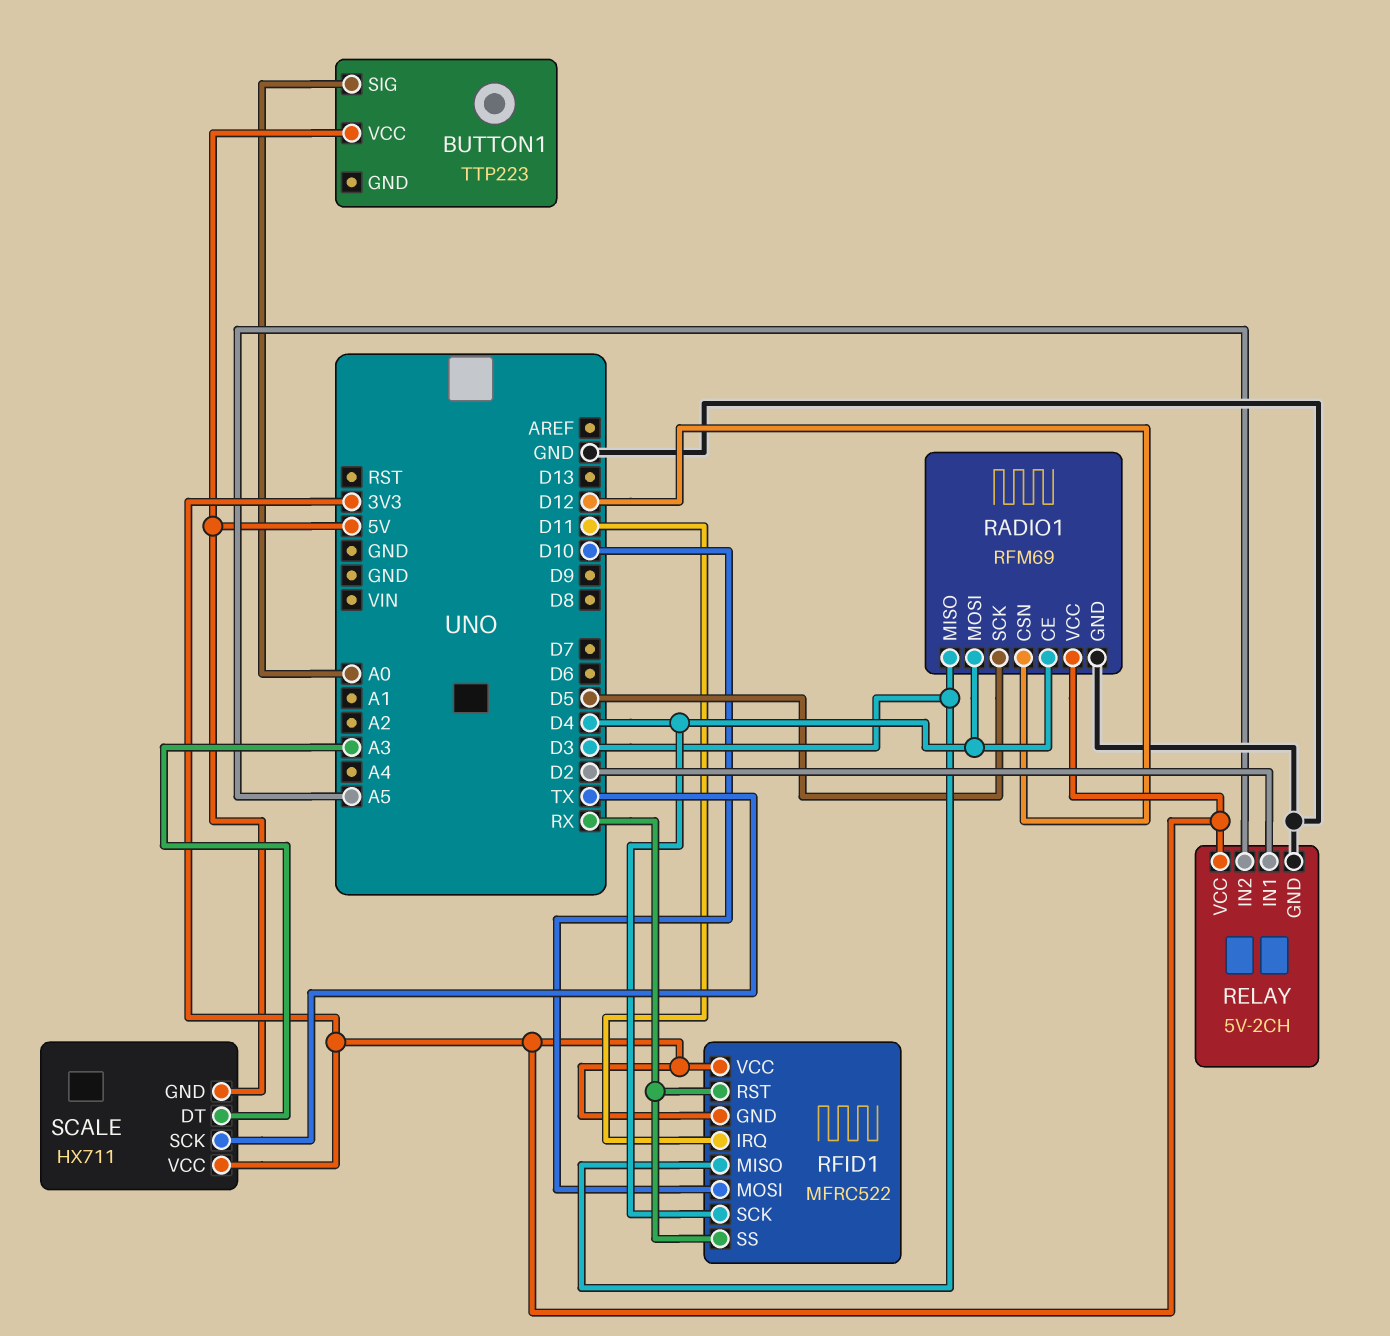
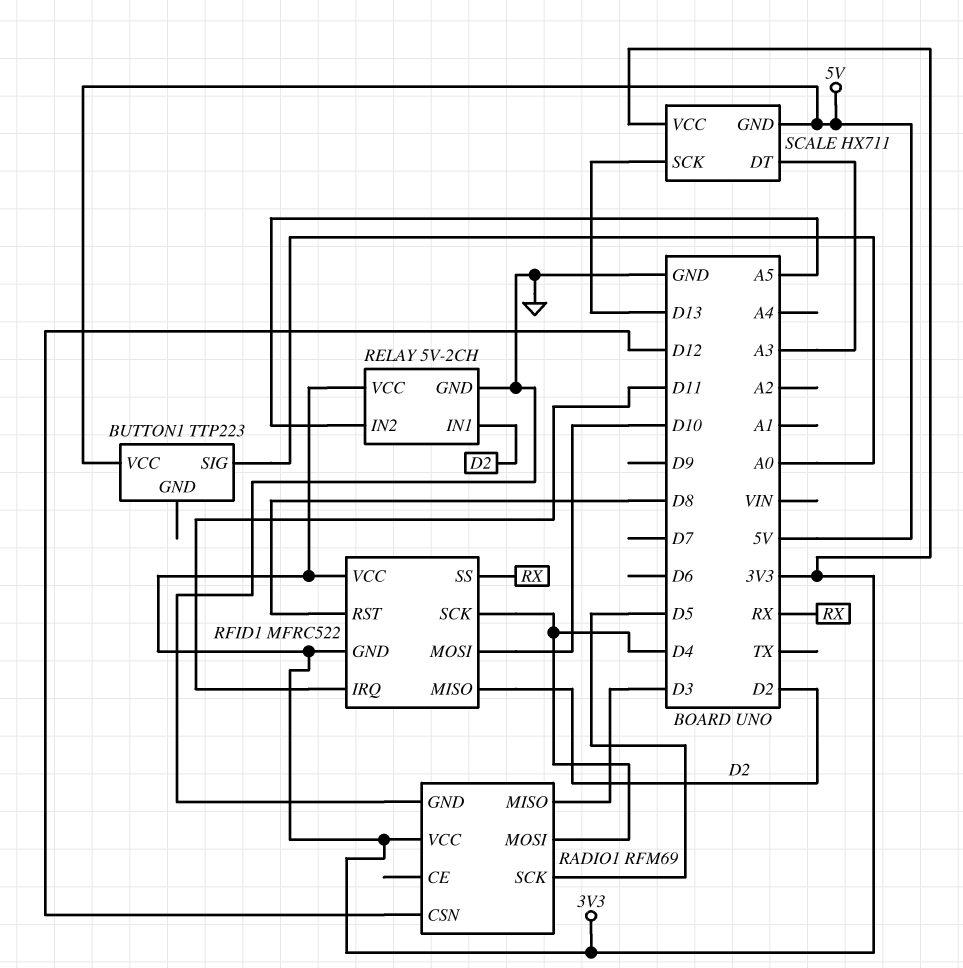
RADIO1 pin CE: D4 -> none
RFID1 pin MISO: D3 -> D2
RFID1 pin RST: RX -> D8
SCALE pin SCK: TX -> D13

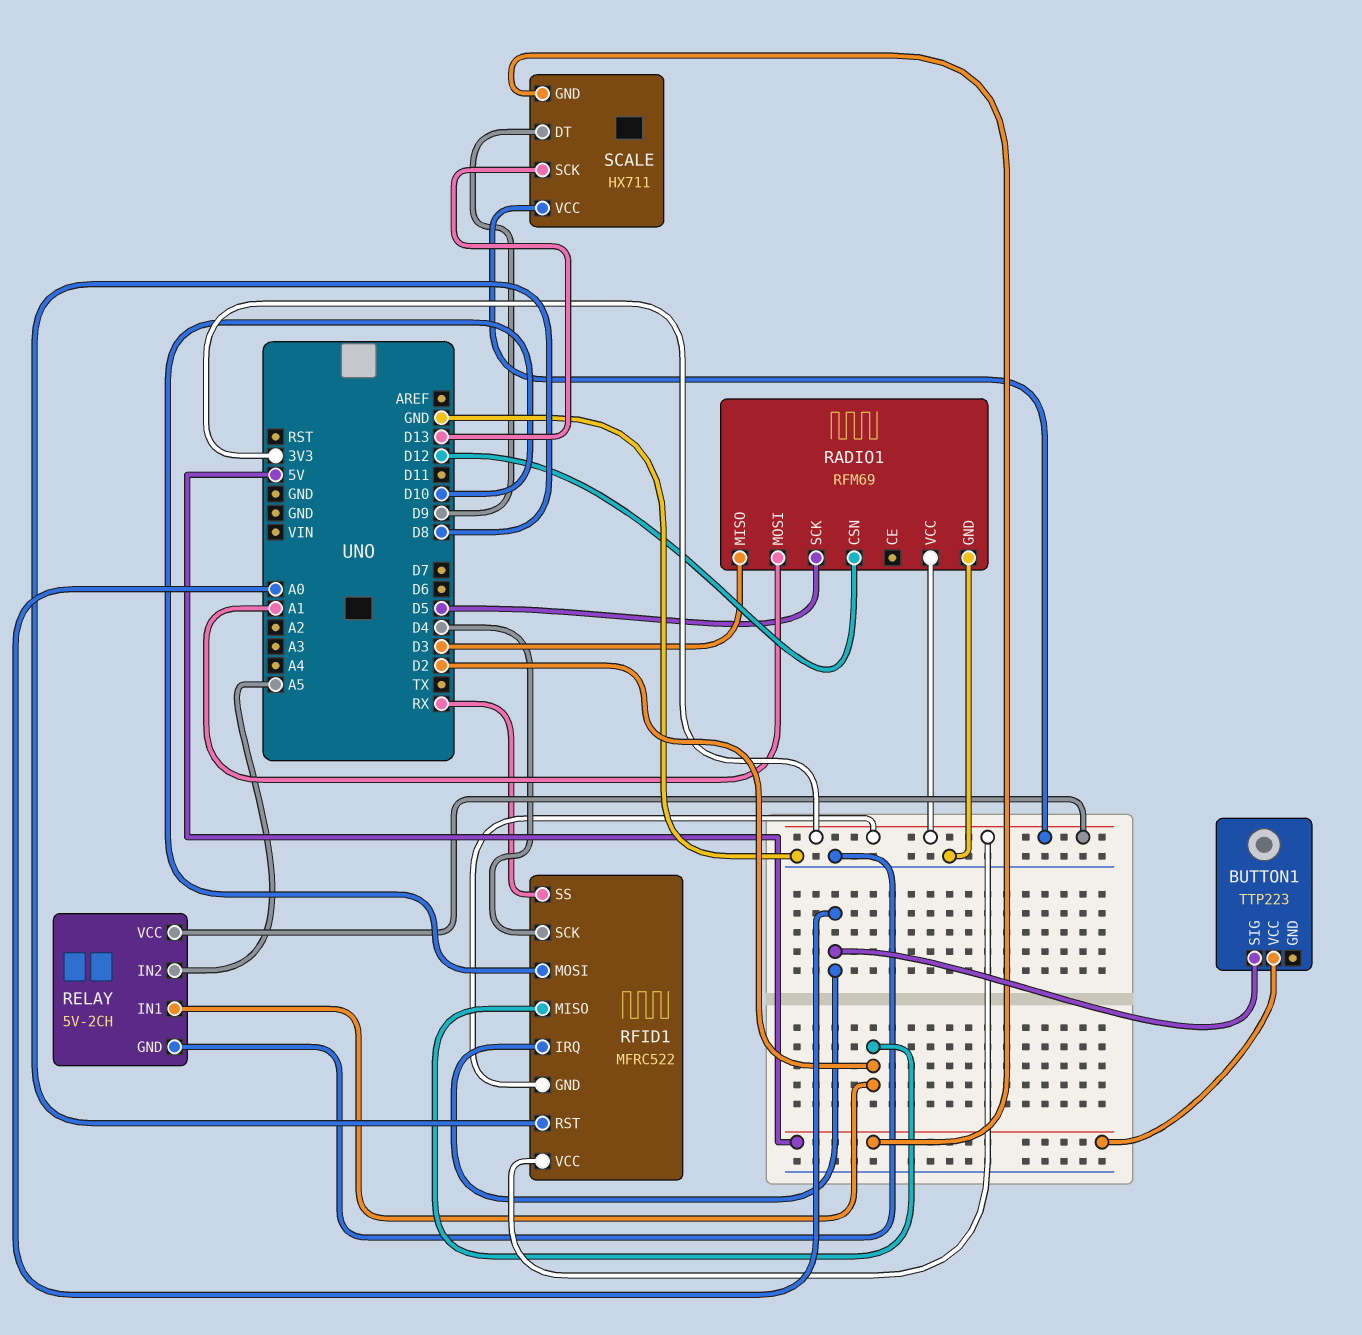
RADIO1 pin MOSI: D4 -> A1
RFID1 pin IRQ: D11 -> A0
SCALE pin DT: A3 -> D9

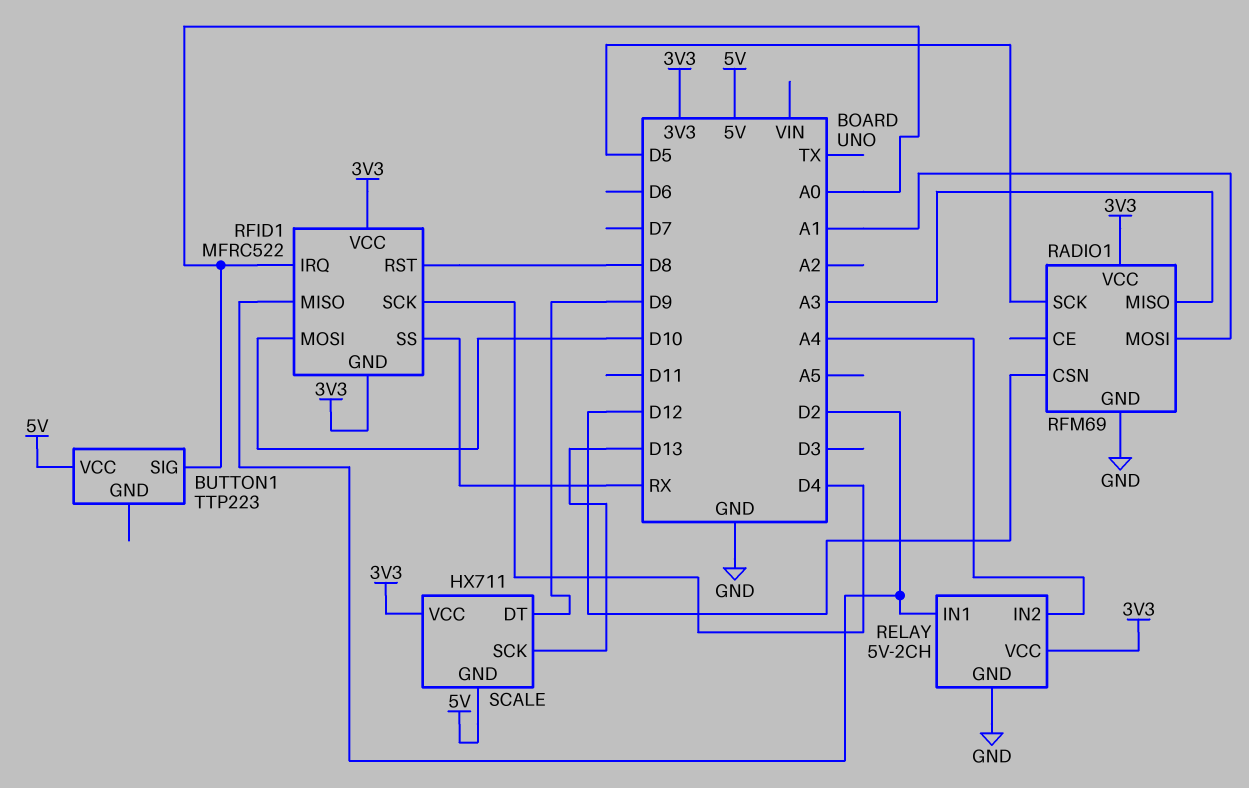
RADIO1 pin MISO: D3 -> A3
RELAY pin IN2: A5 -> A4

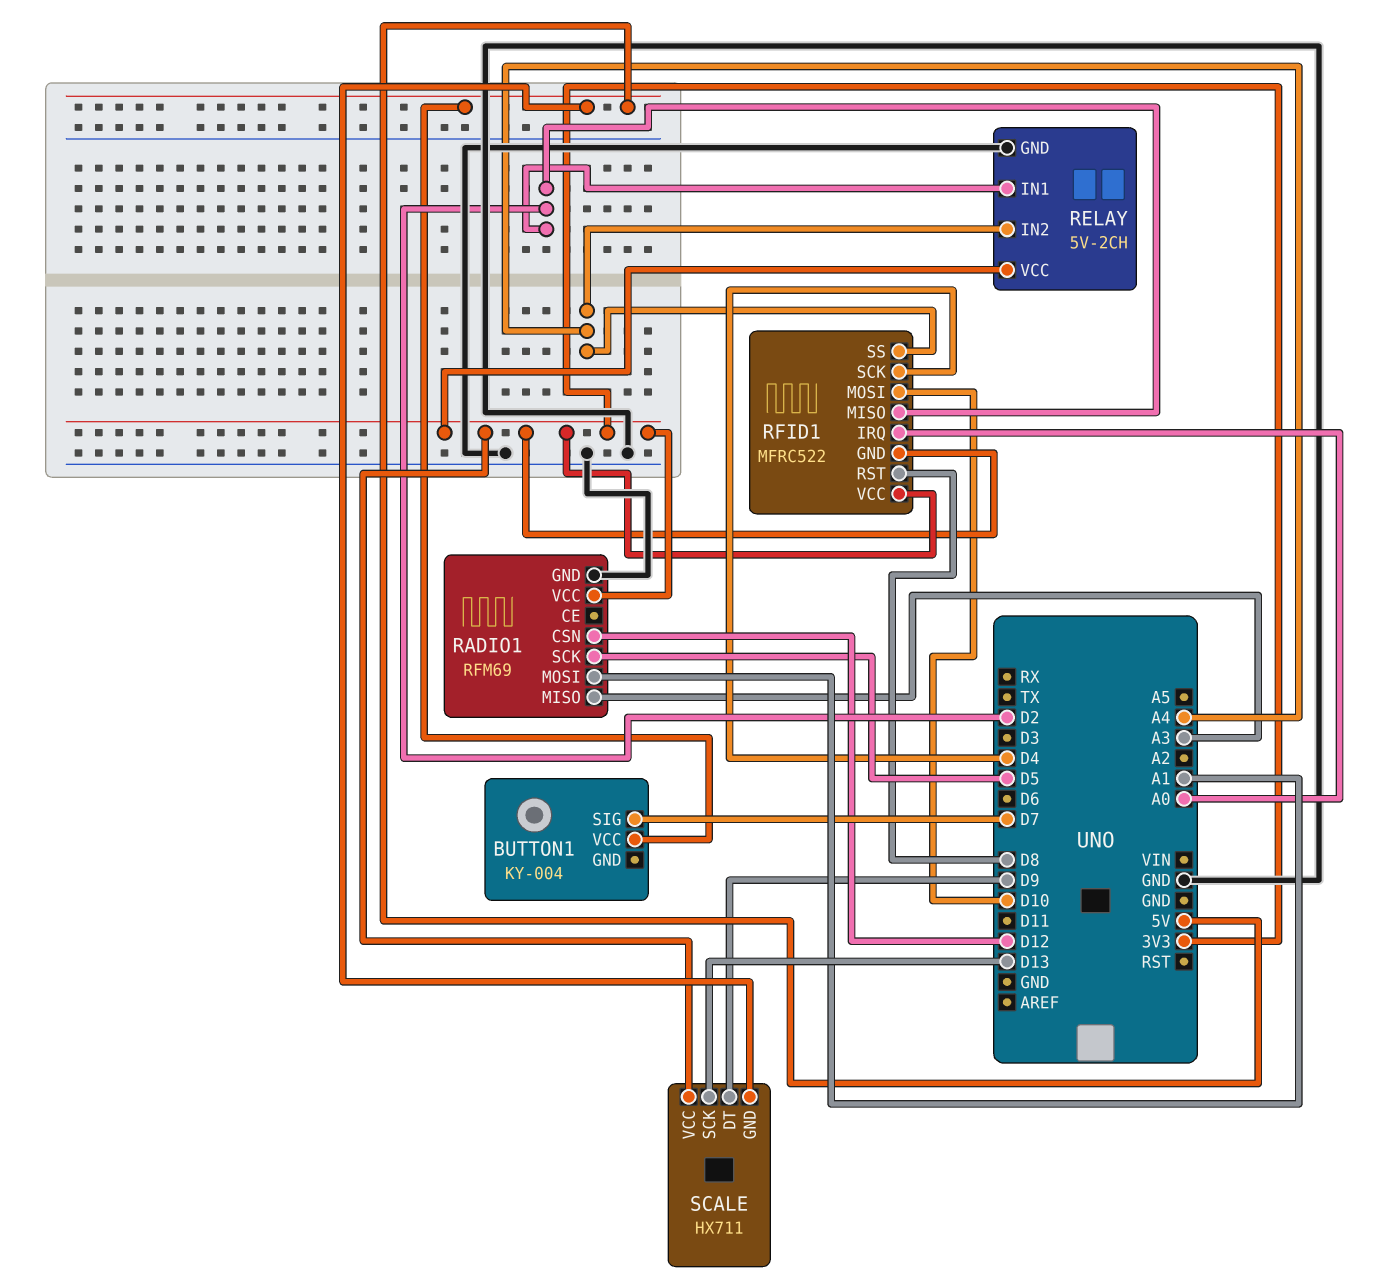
BUTTON1: TTP223 -> KY-004
BUTTON1 pin SIG: A0 -> D7
RFID1 pin SS: RX -> A4

